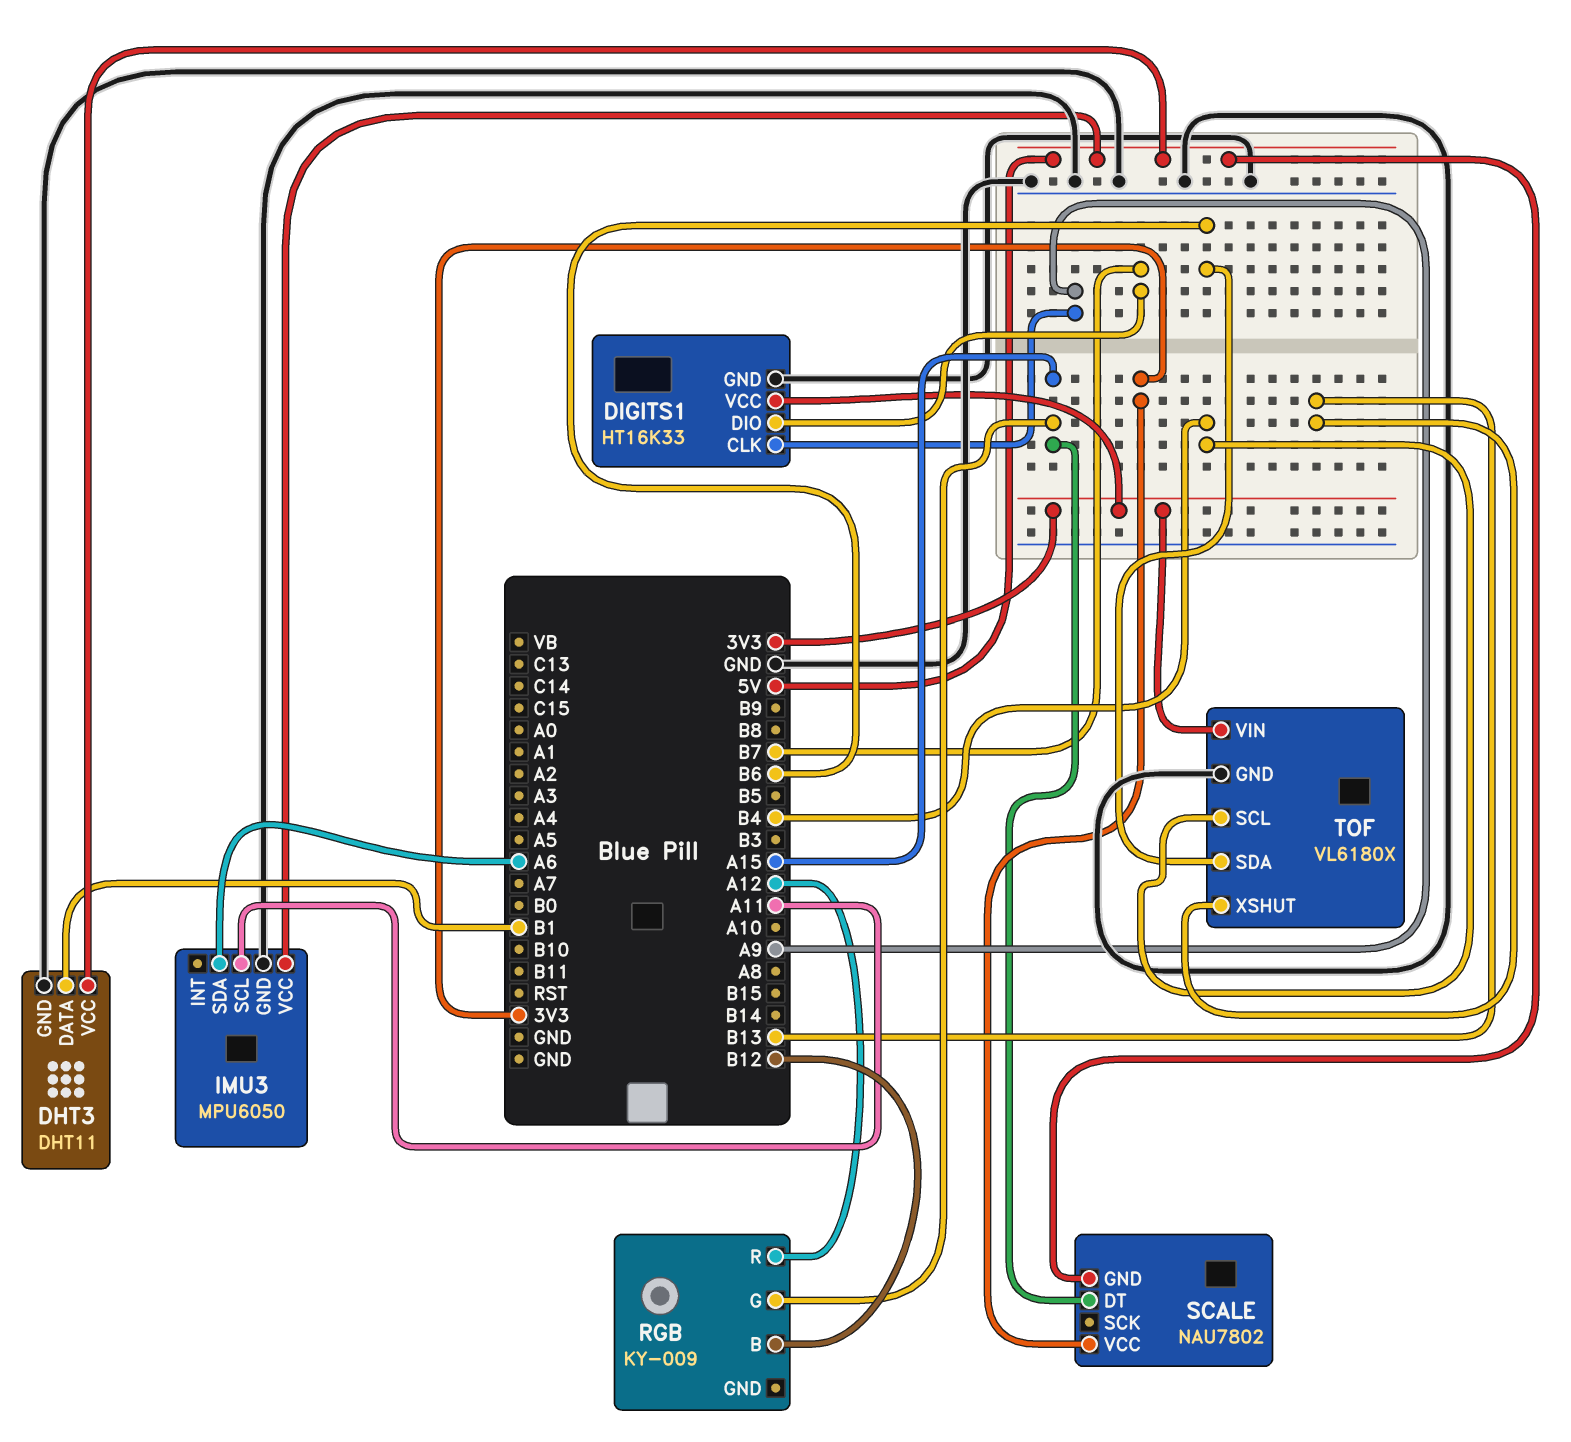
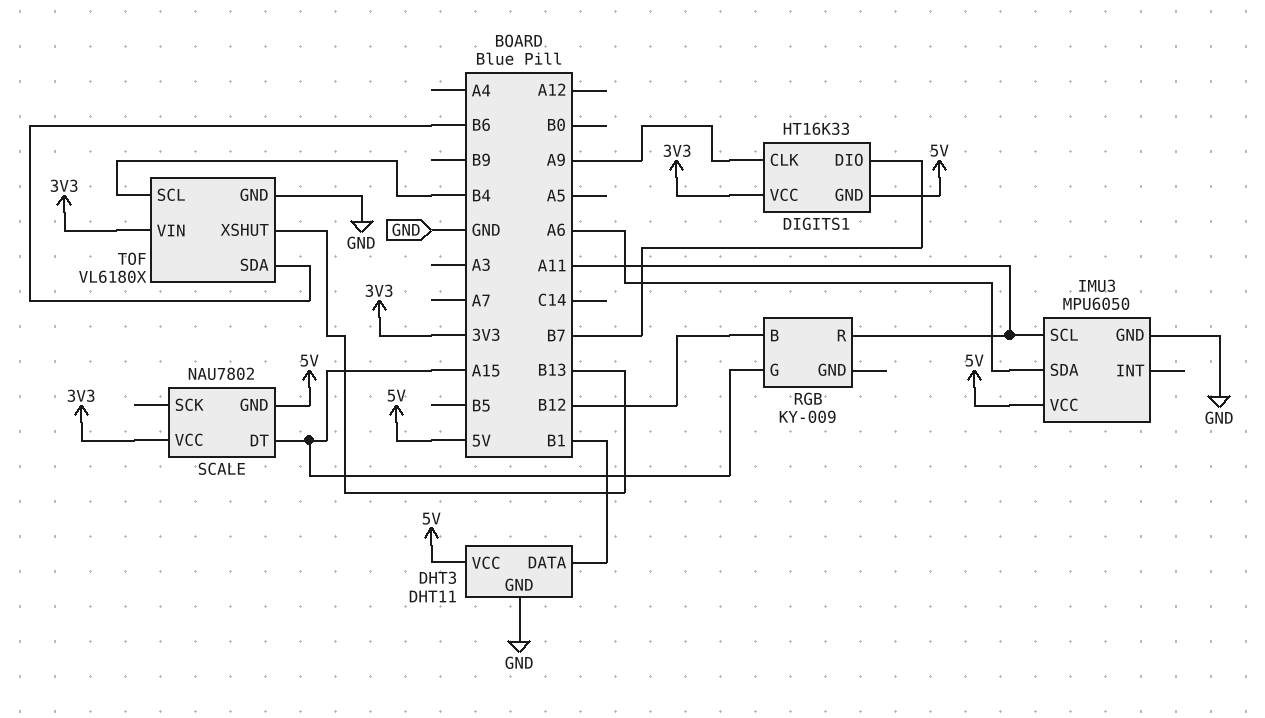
DIGITS1 pin GND: GND -> 5V
RGB pin R: A12 -> A11

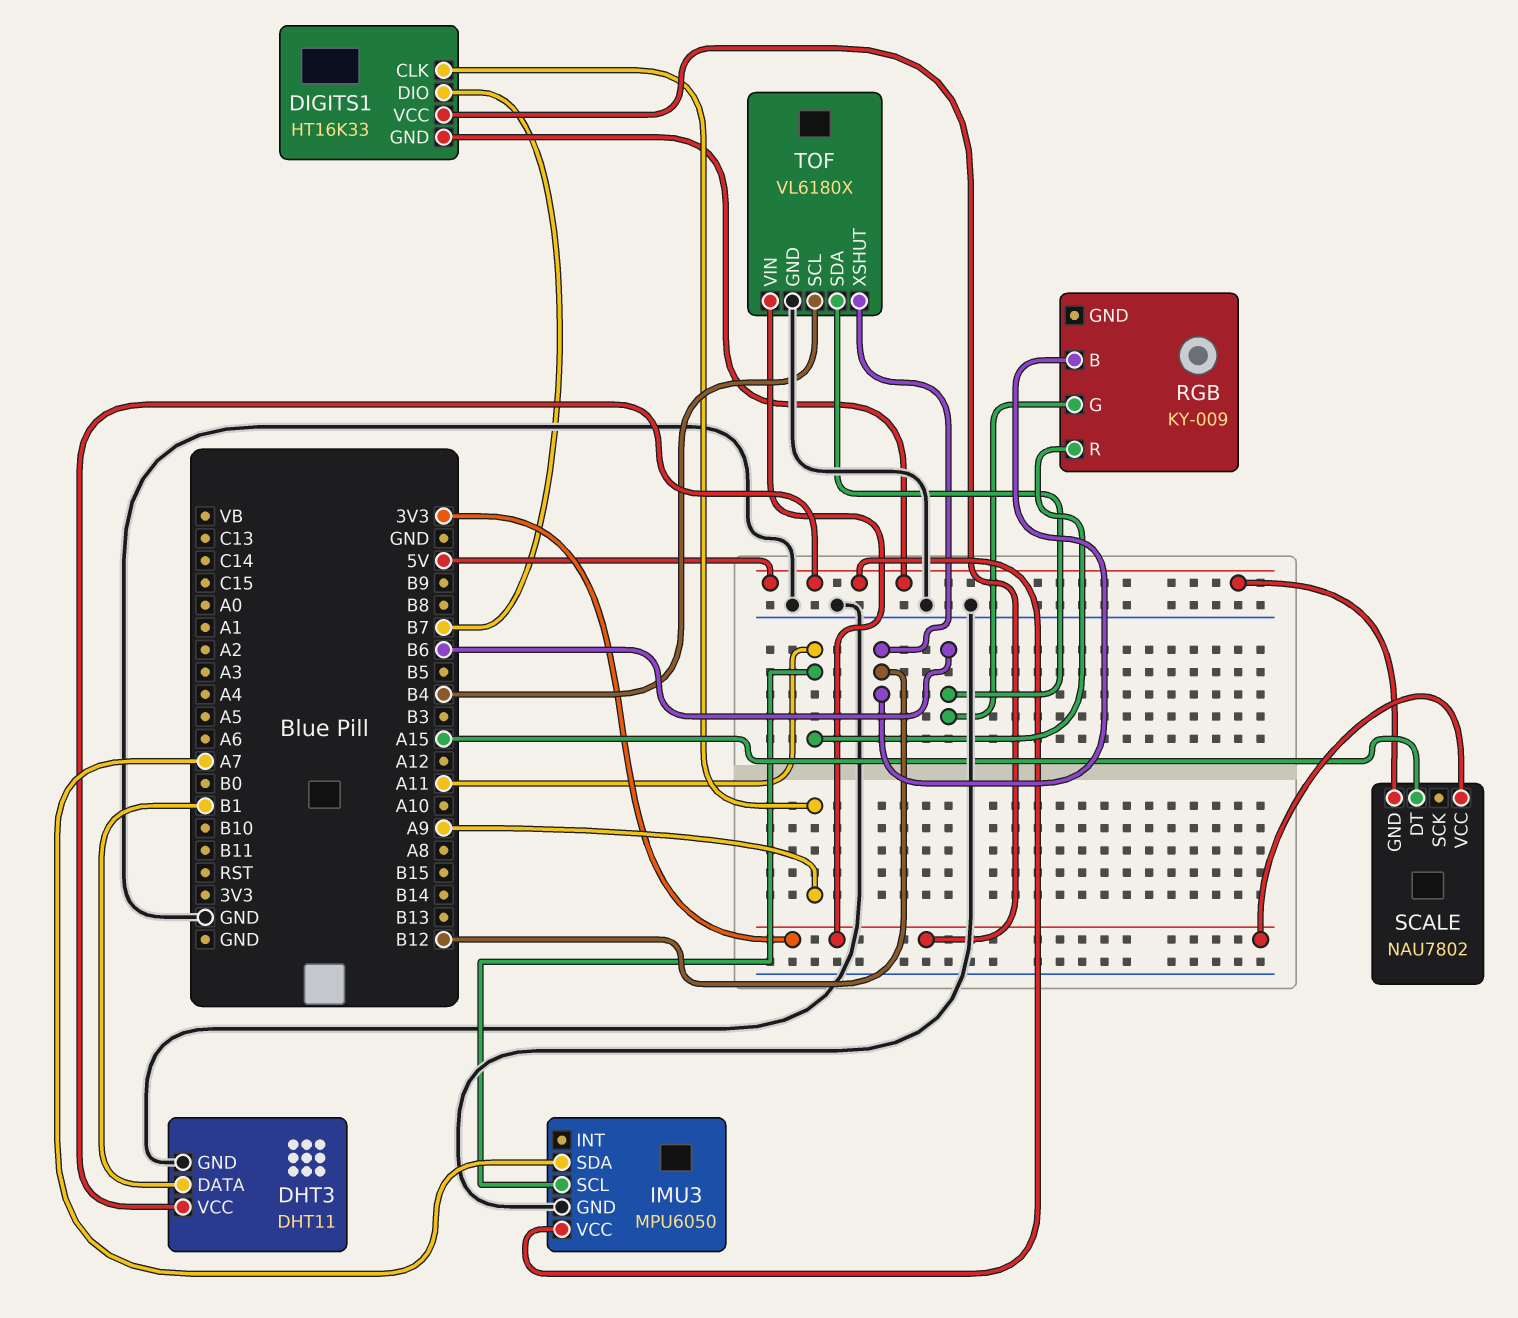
IMU3 pin SDA: A6 -> A7
RGB pin G: A15 -> B6
TOF pin XSHUT: B13 -> B12

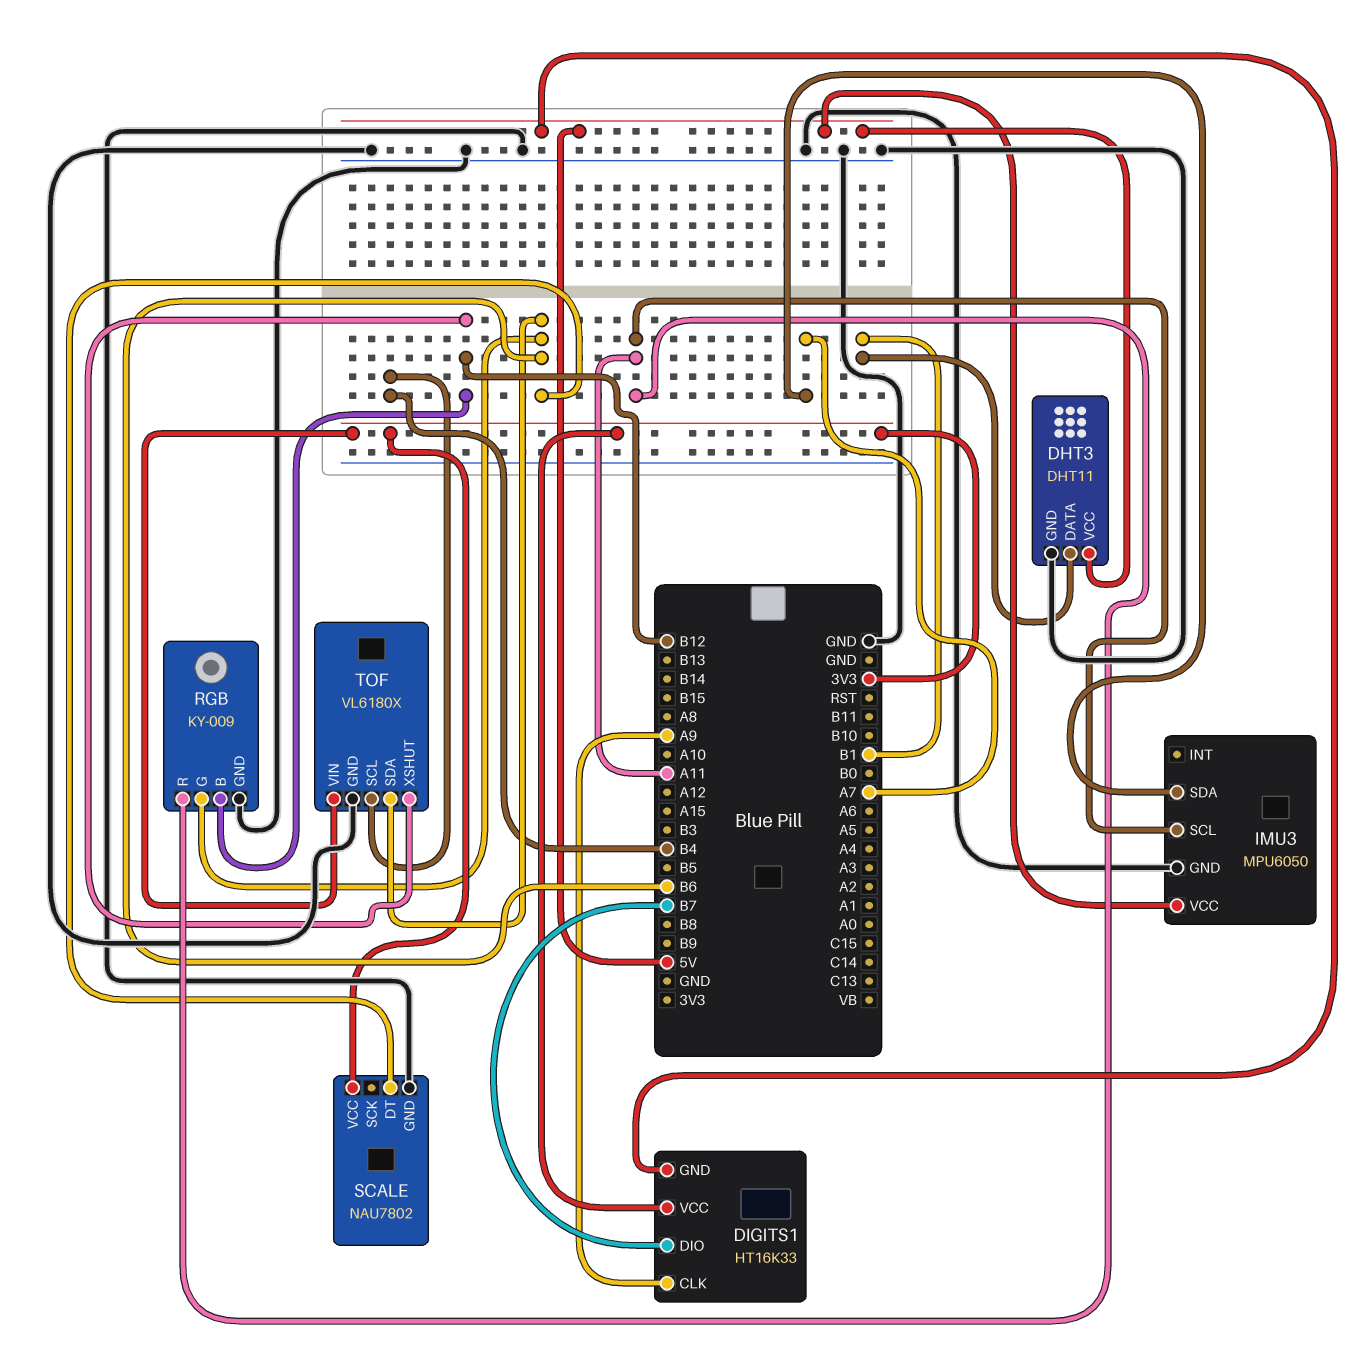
RGB pin GND: none -> GND
SCALE pin DT: A15 -> B6
SCALE pin GND: 5V -> GND

